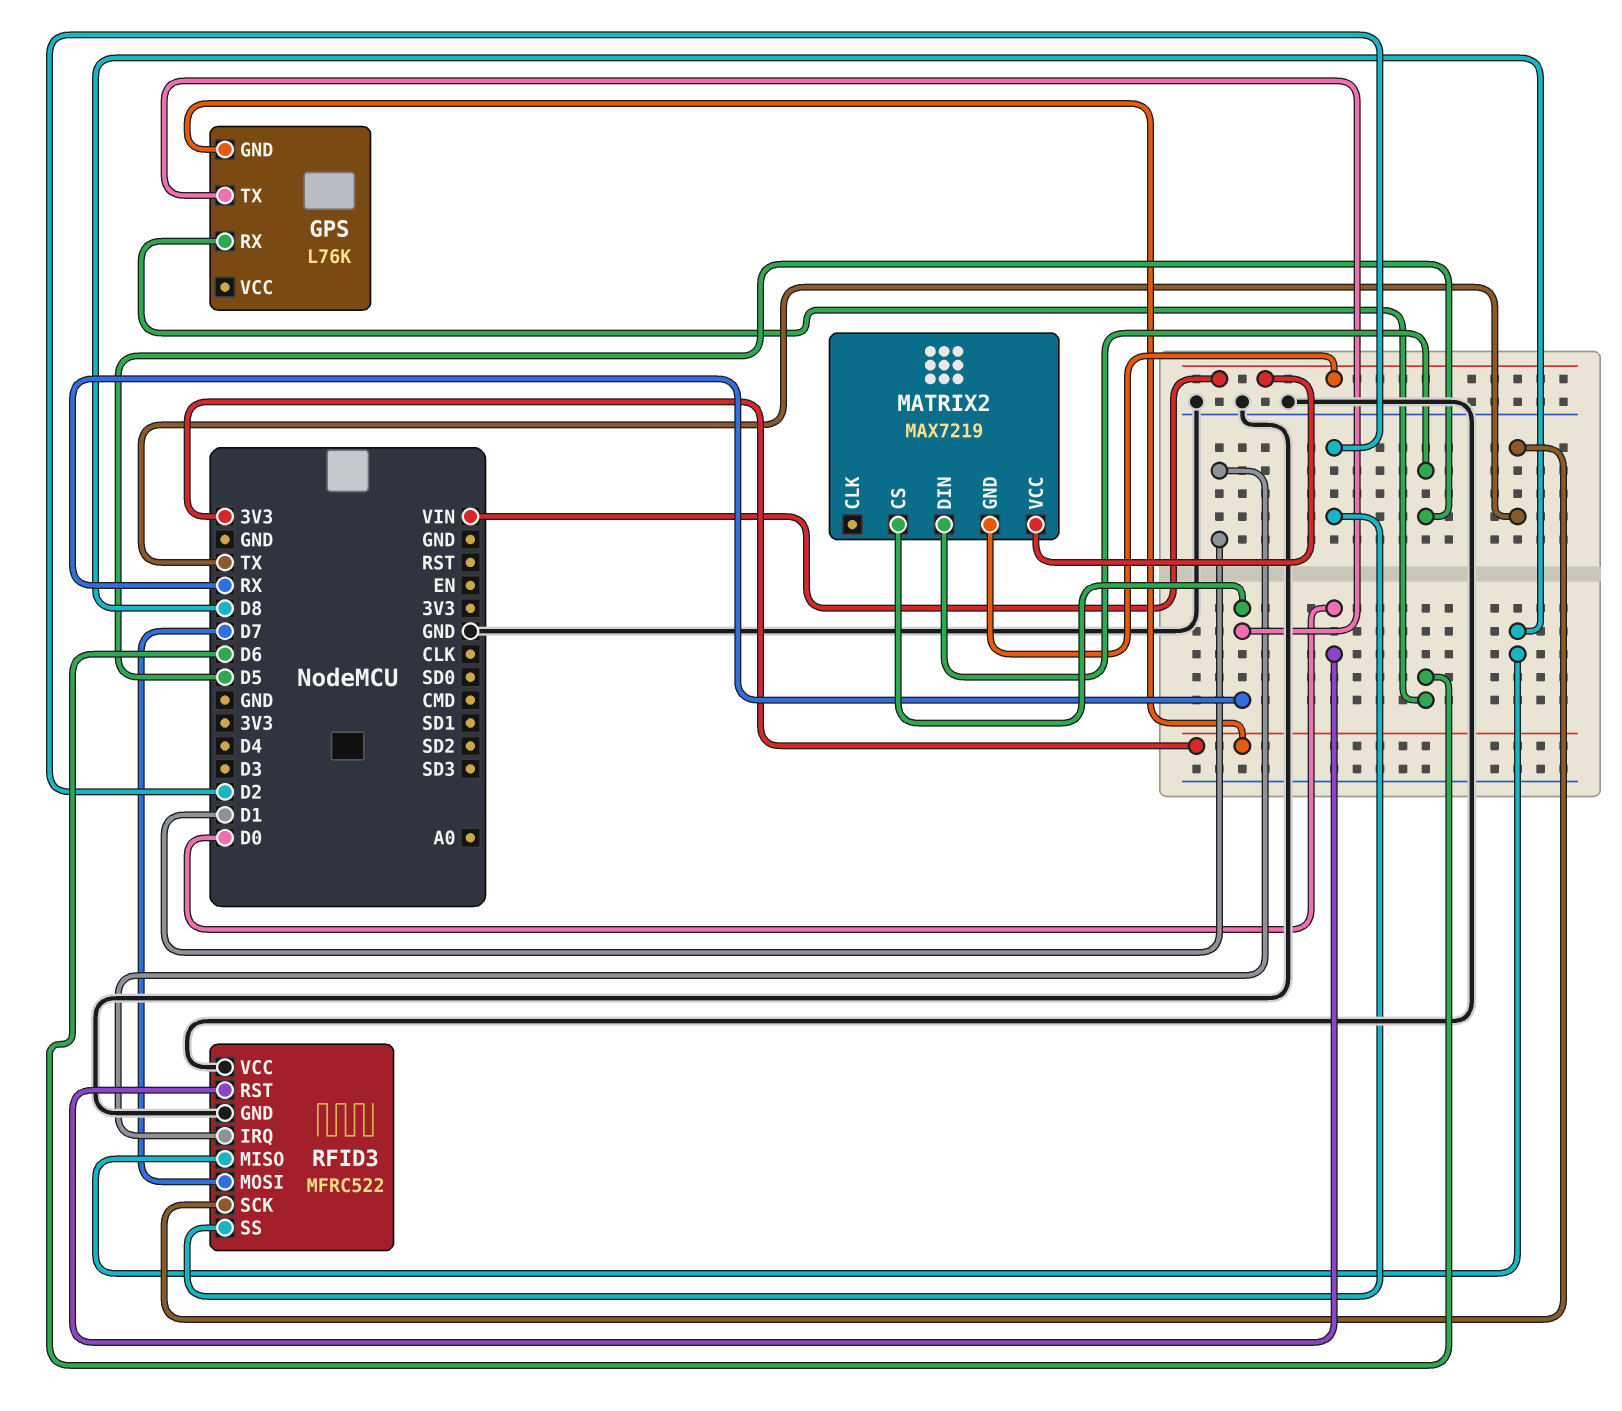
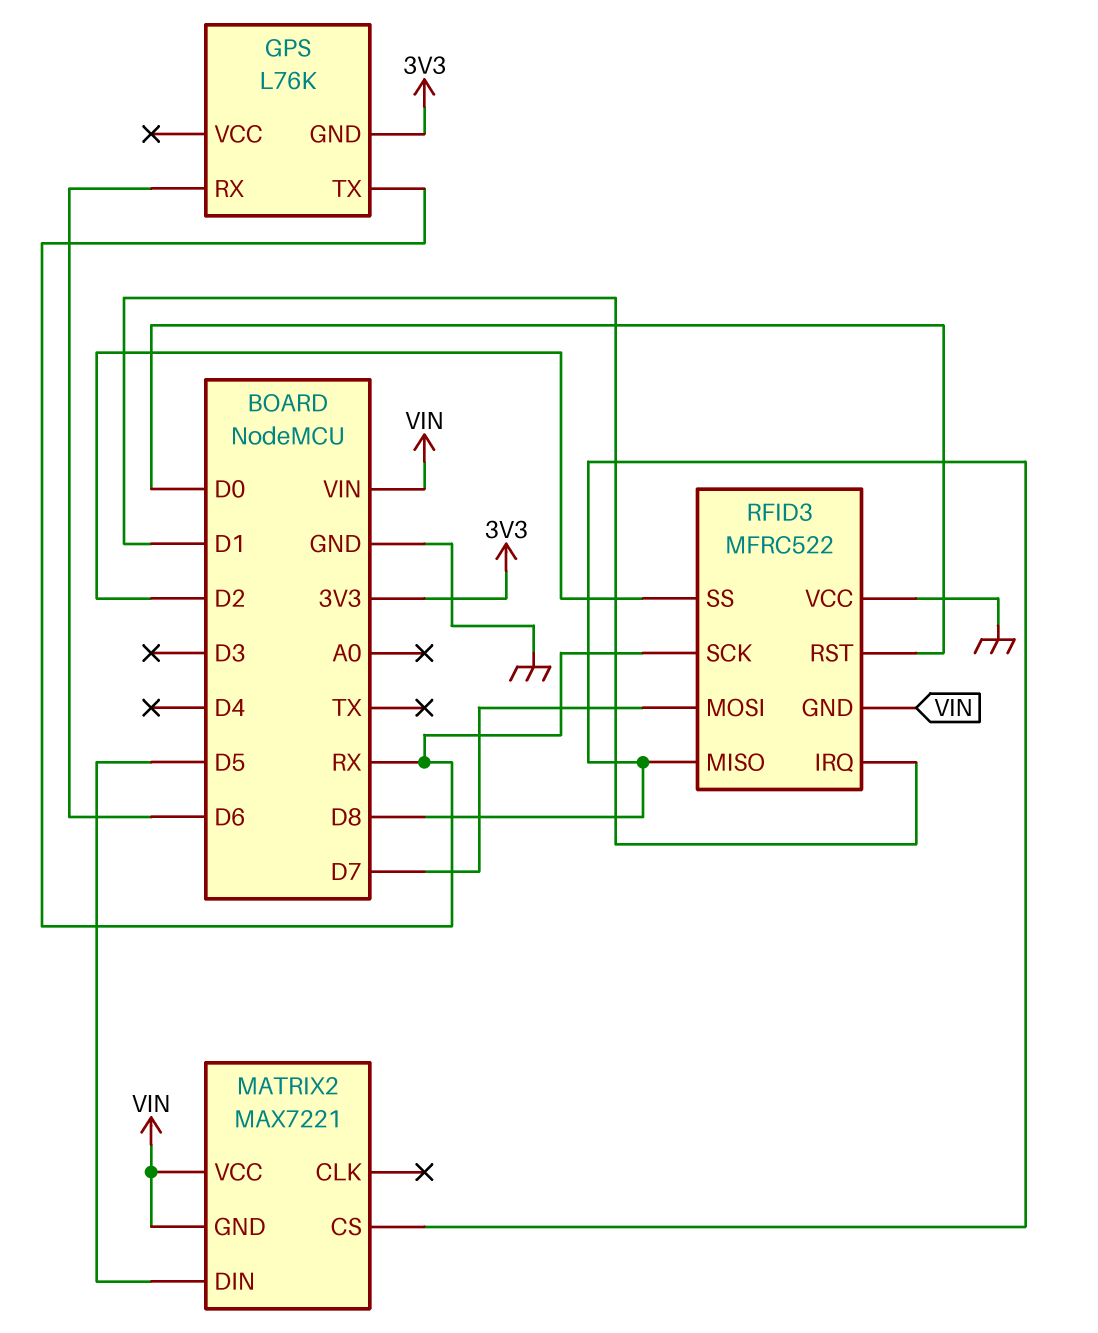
MATRIX2: MAX7219 -> MAX7221
MATRIX2 pin CS: RX -> D8
RFID3 pin GND: GND -> VIN
RFID3 pin SCK: TX -> RX

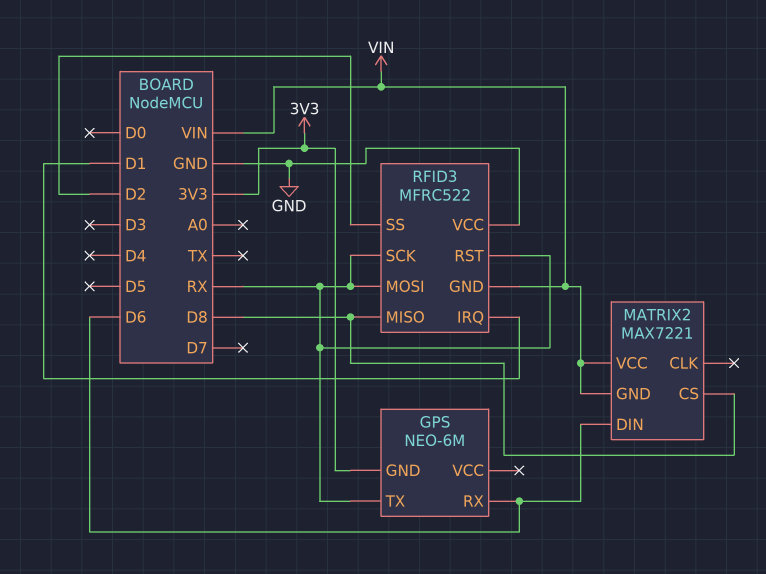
GPS: L76K -> NEO-6M
MATRIX2 pin DIN: D5 -> D6
RFID3 pin MOSI: D7 -> RX
RFID3 pin RST: D0 -> RX

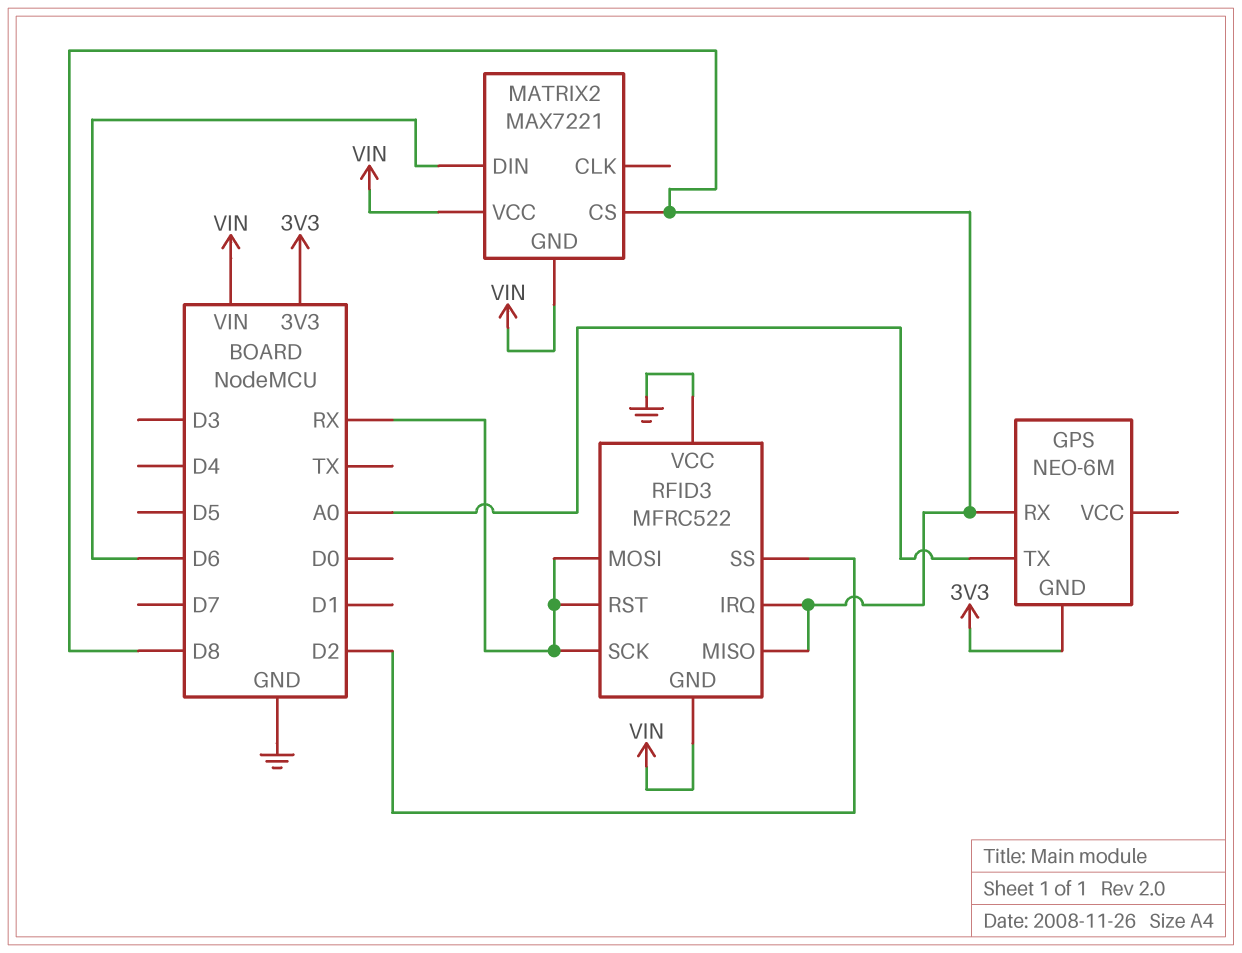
GPS pin RX: D6 -> D8
GPS pin TX: RX -> A0
RFID3 pin IRQ: D1 -> D8

